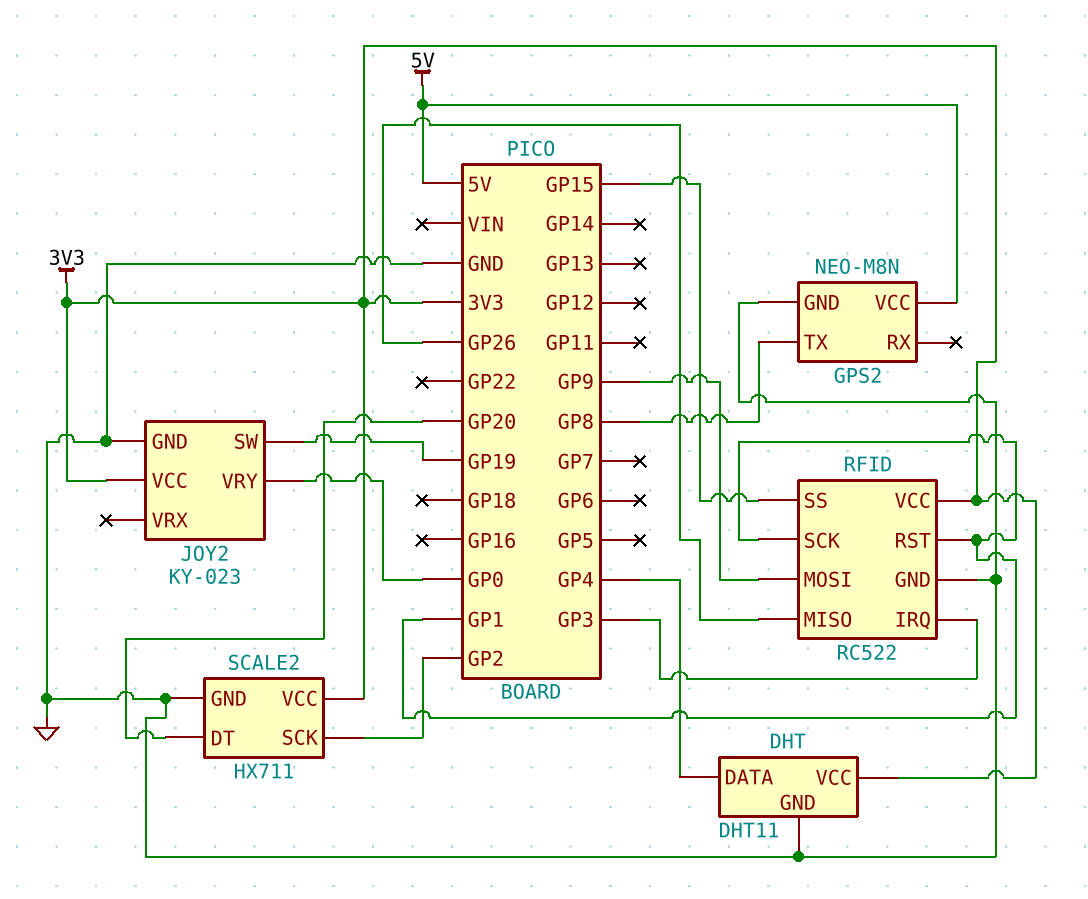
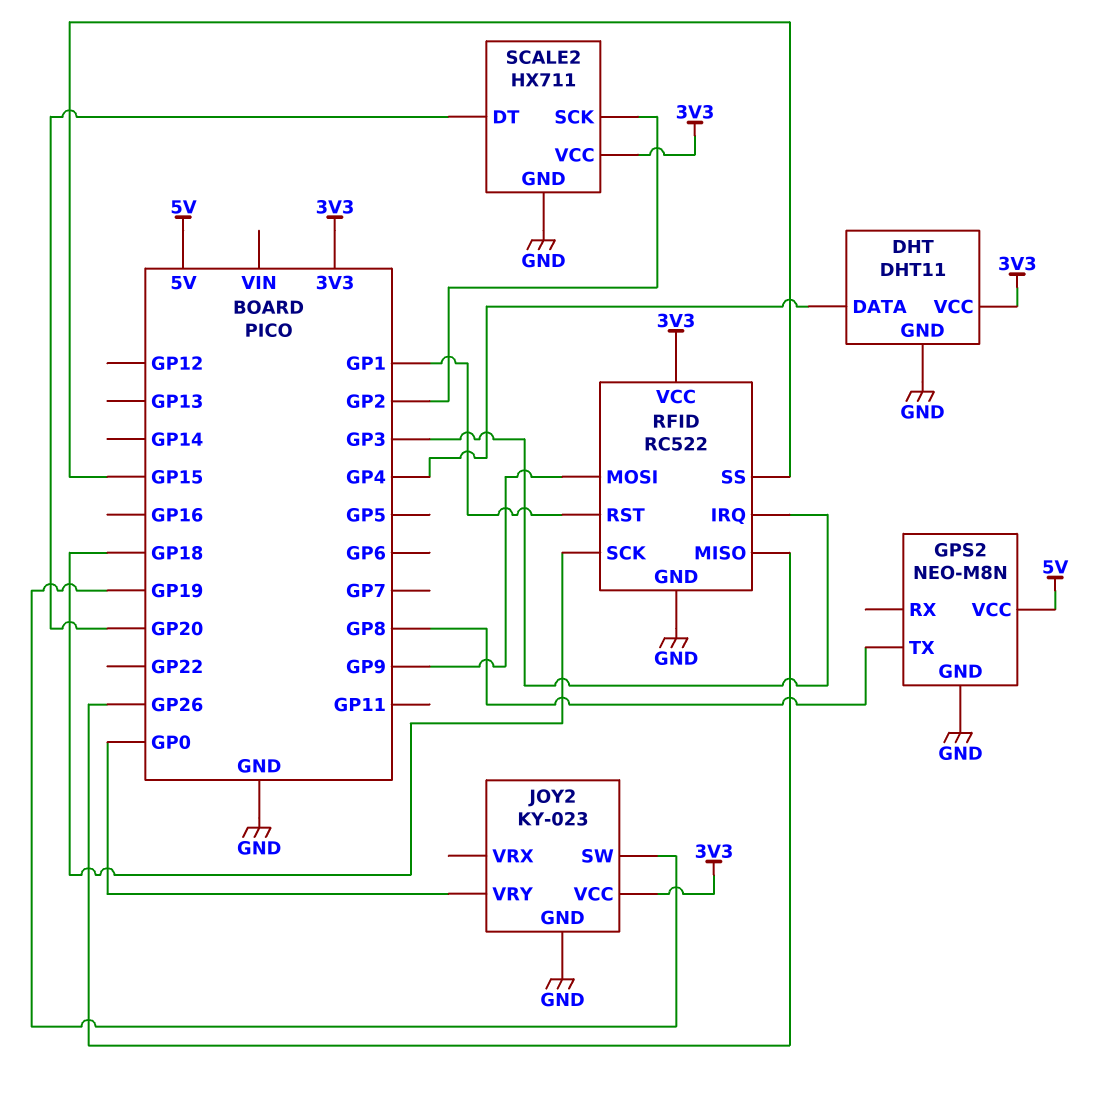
RFID pin SCK: GP1 -> GP18

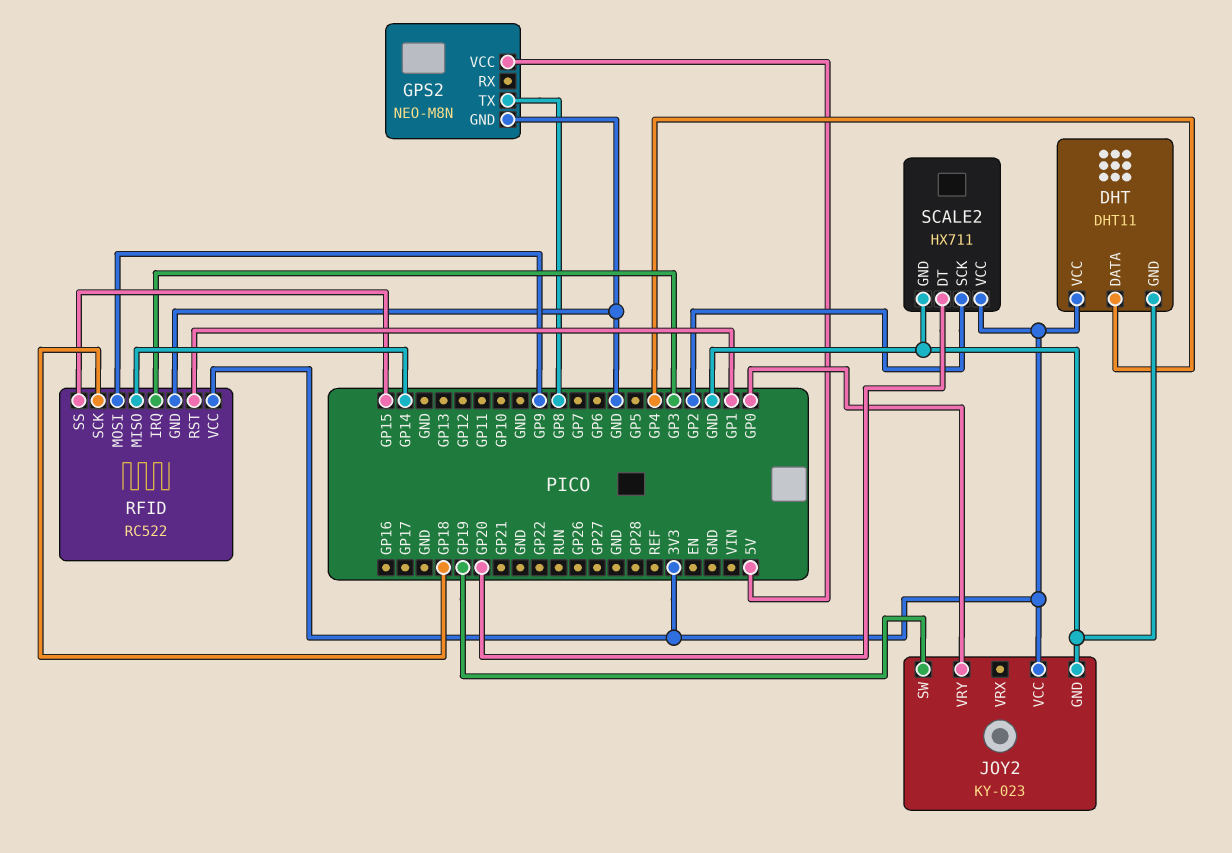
RFID pin MISO: GP26 -> GP14

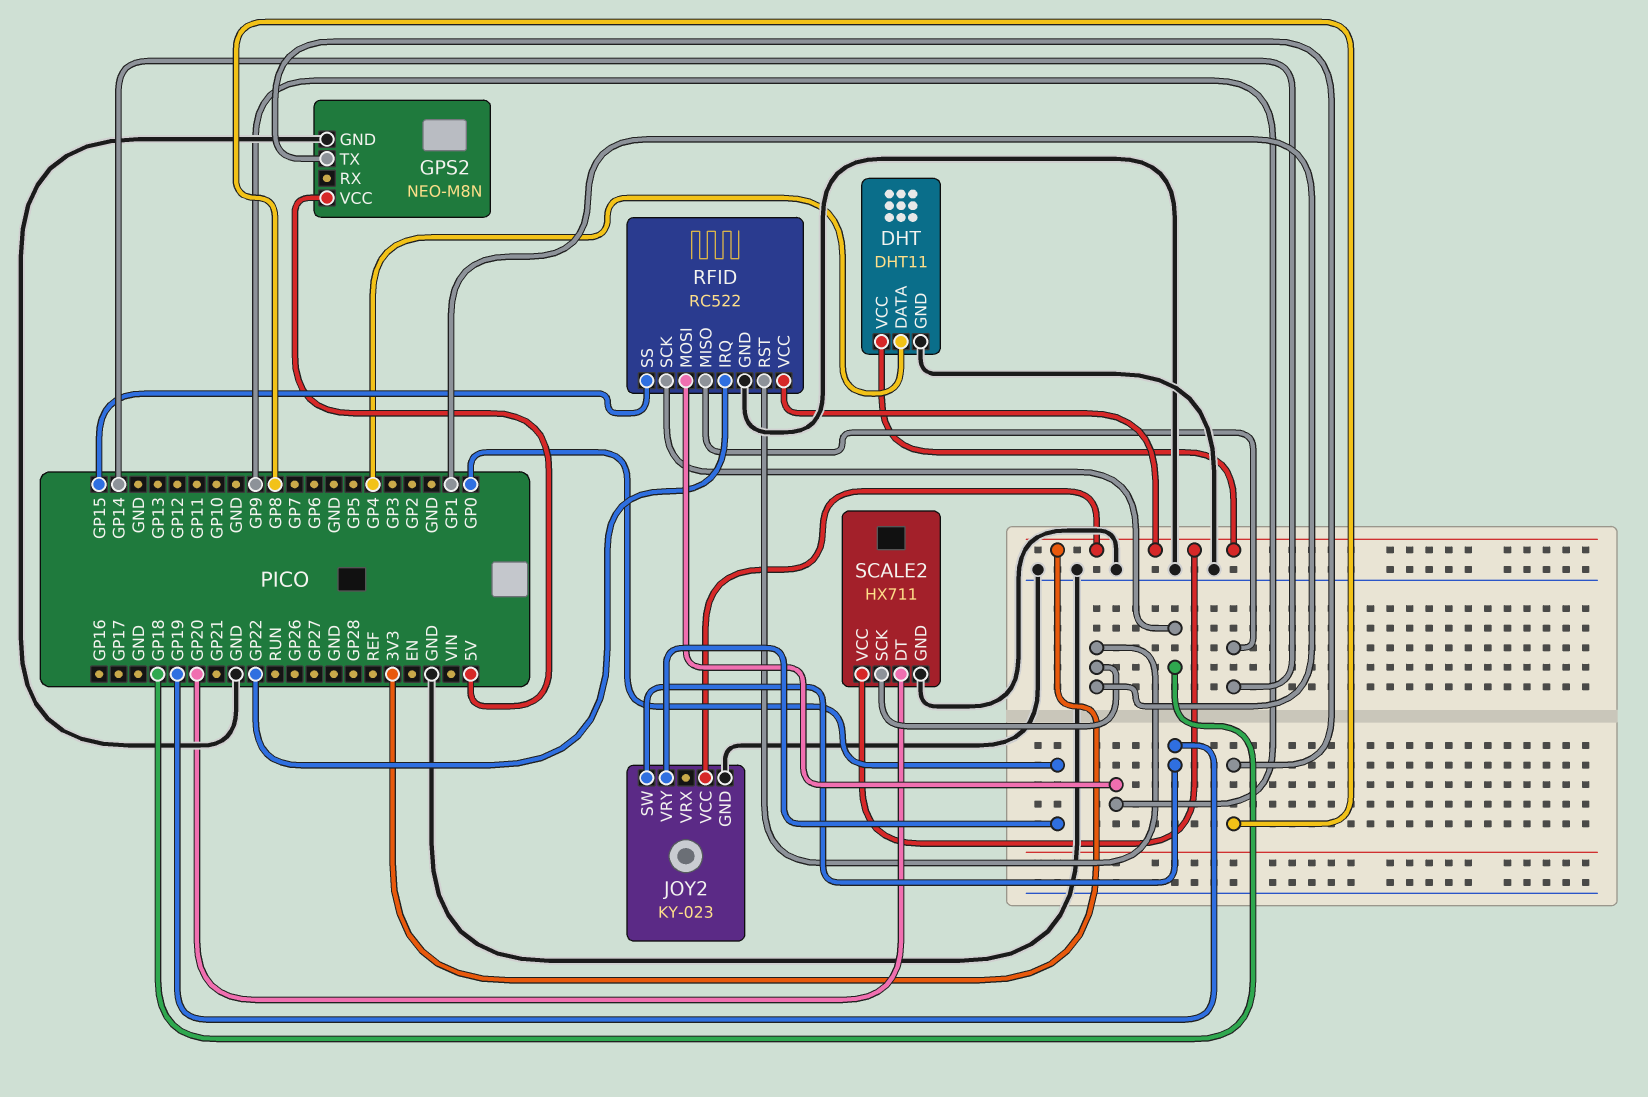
RFID pin IRQ: GP3 -> GP22
SCALE2 pin SCK: GP2 -> GP1

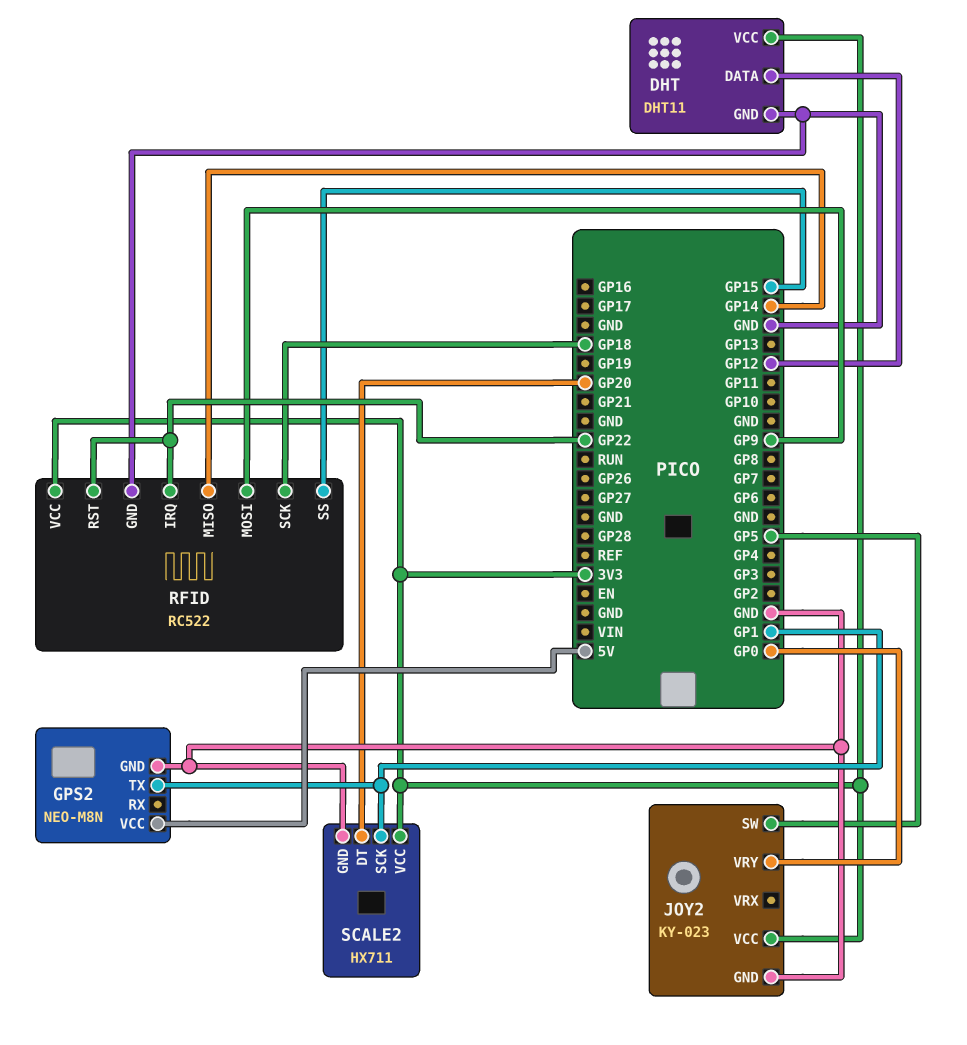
DHT pin DATA: GP4 -> GP12
GPS2 pin TX: GP8 -> GP1
JOY2 pin SW: GP19 -> GP5
RFID pin RST: GP1 -> GP22

